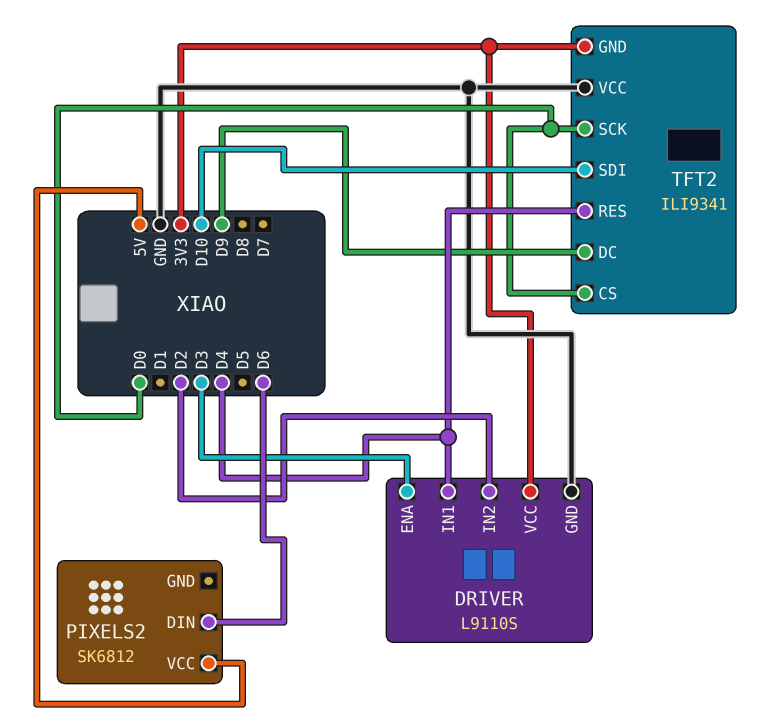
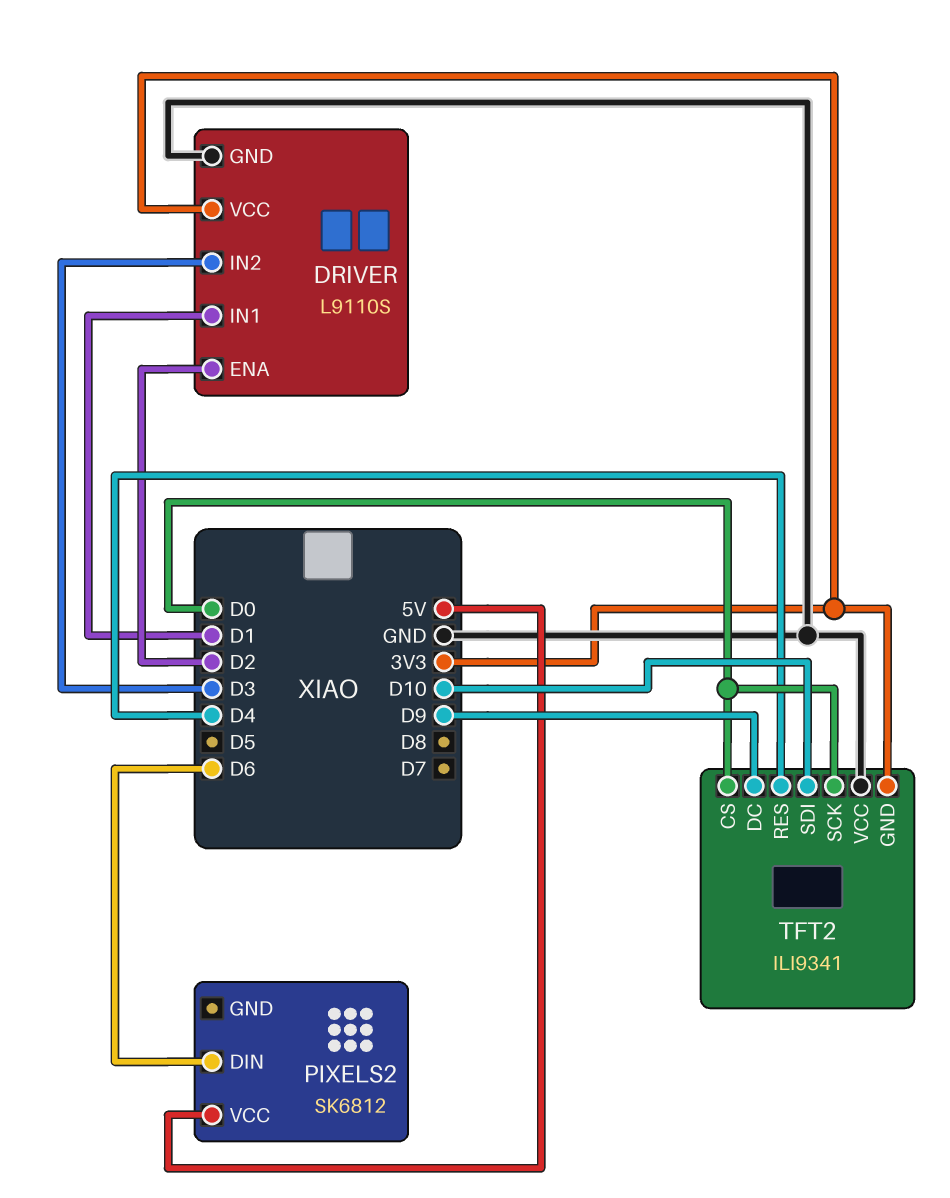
DRIVER pin ENA: D3 -> D2
DRIVER pin IN1: D4 -> D1
DRIVER pin IN2: D2 -> D3

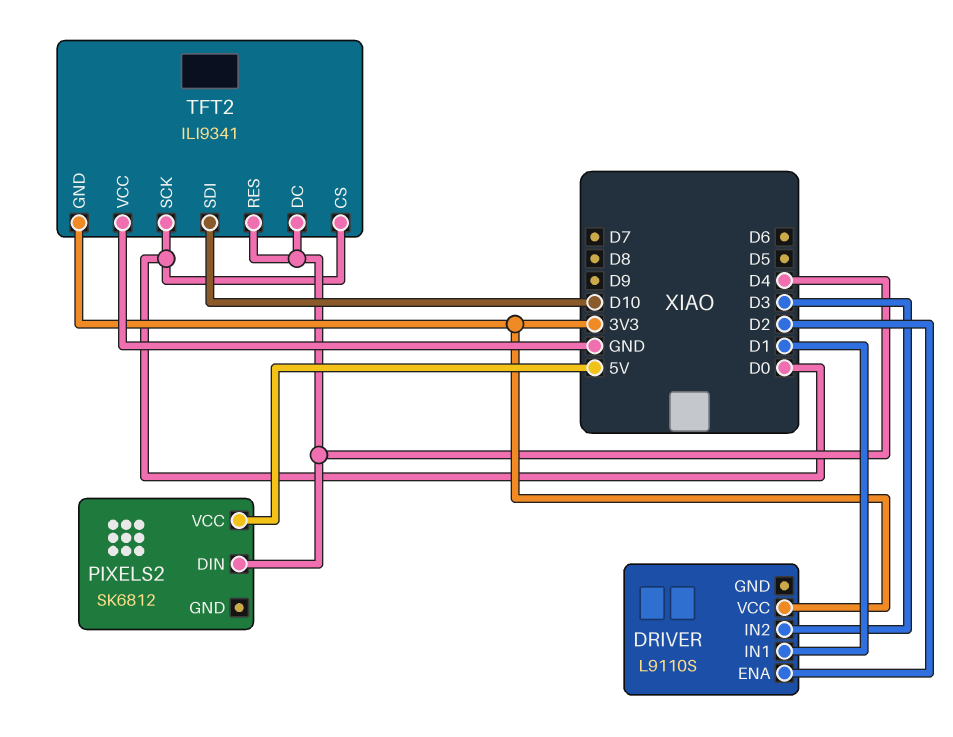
DRIVER pin GND: GND -> none
PIXELS2 pin DIN: D6 -> D4
TFT2 pin DC: D9 -> D4

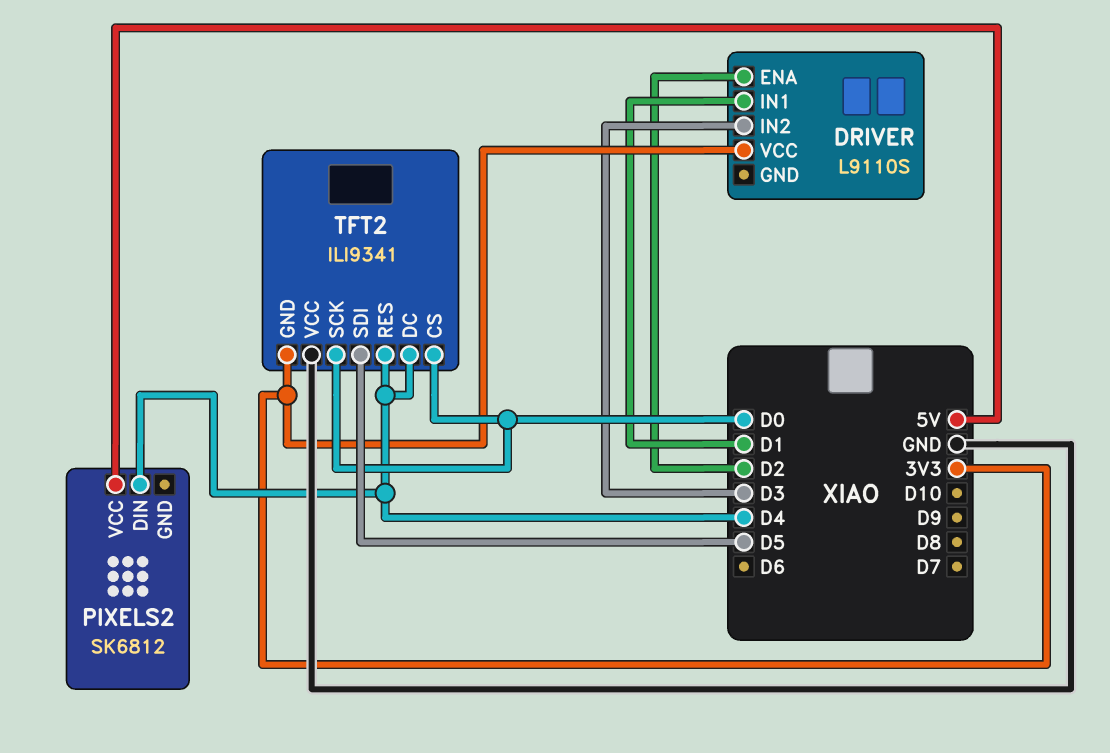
TFT2 pin SDI: D10 -> D5

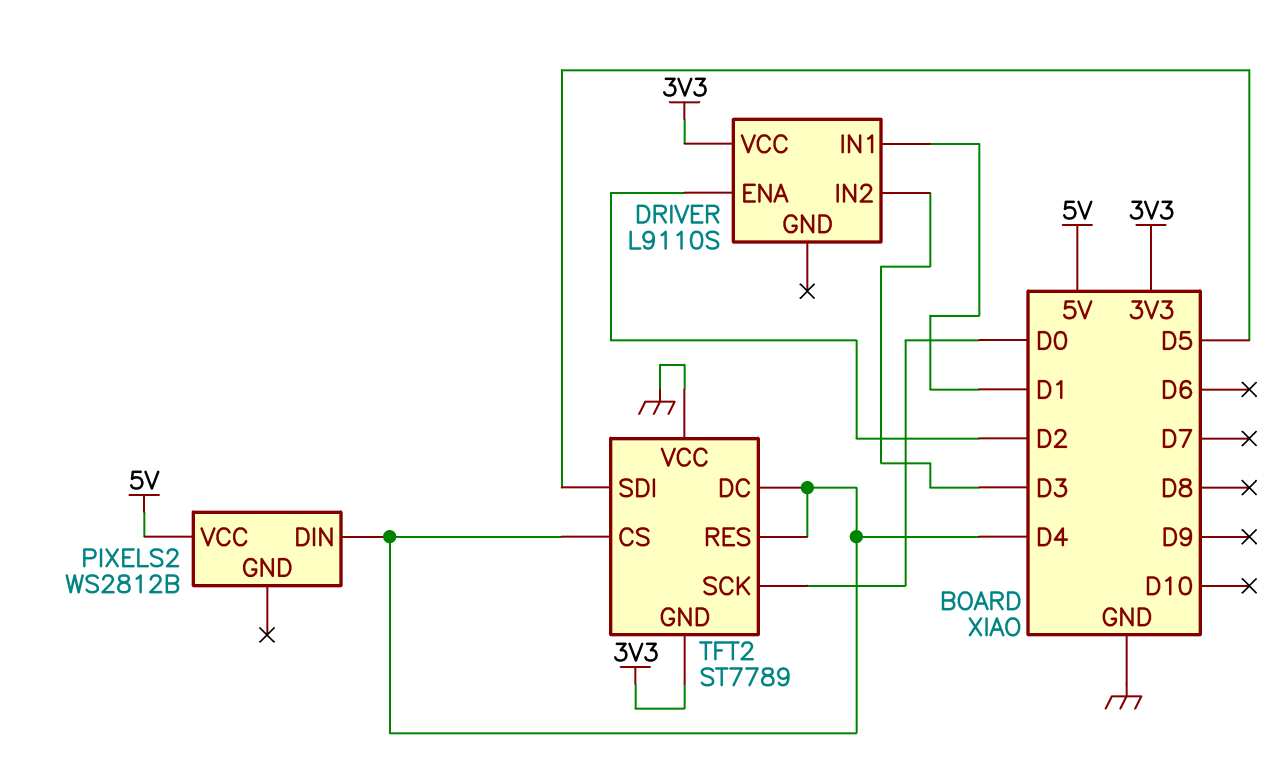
PIXELS2: SK6812 -> WS2812B
TFT2: ILI9341 -> ST7789
TFT2 pin CS: D0 -> D4

